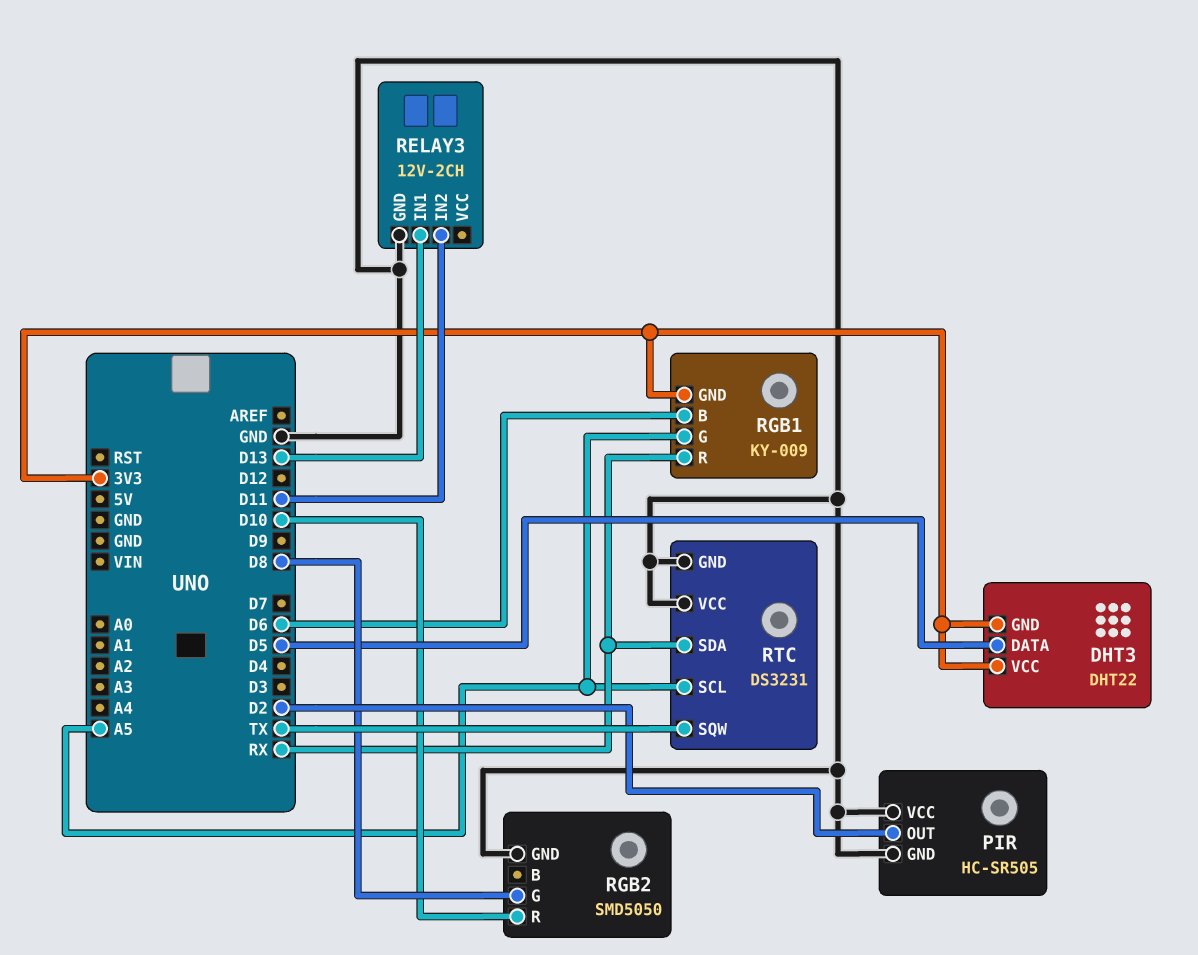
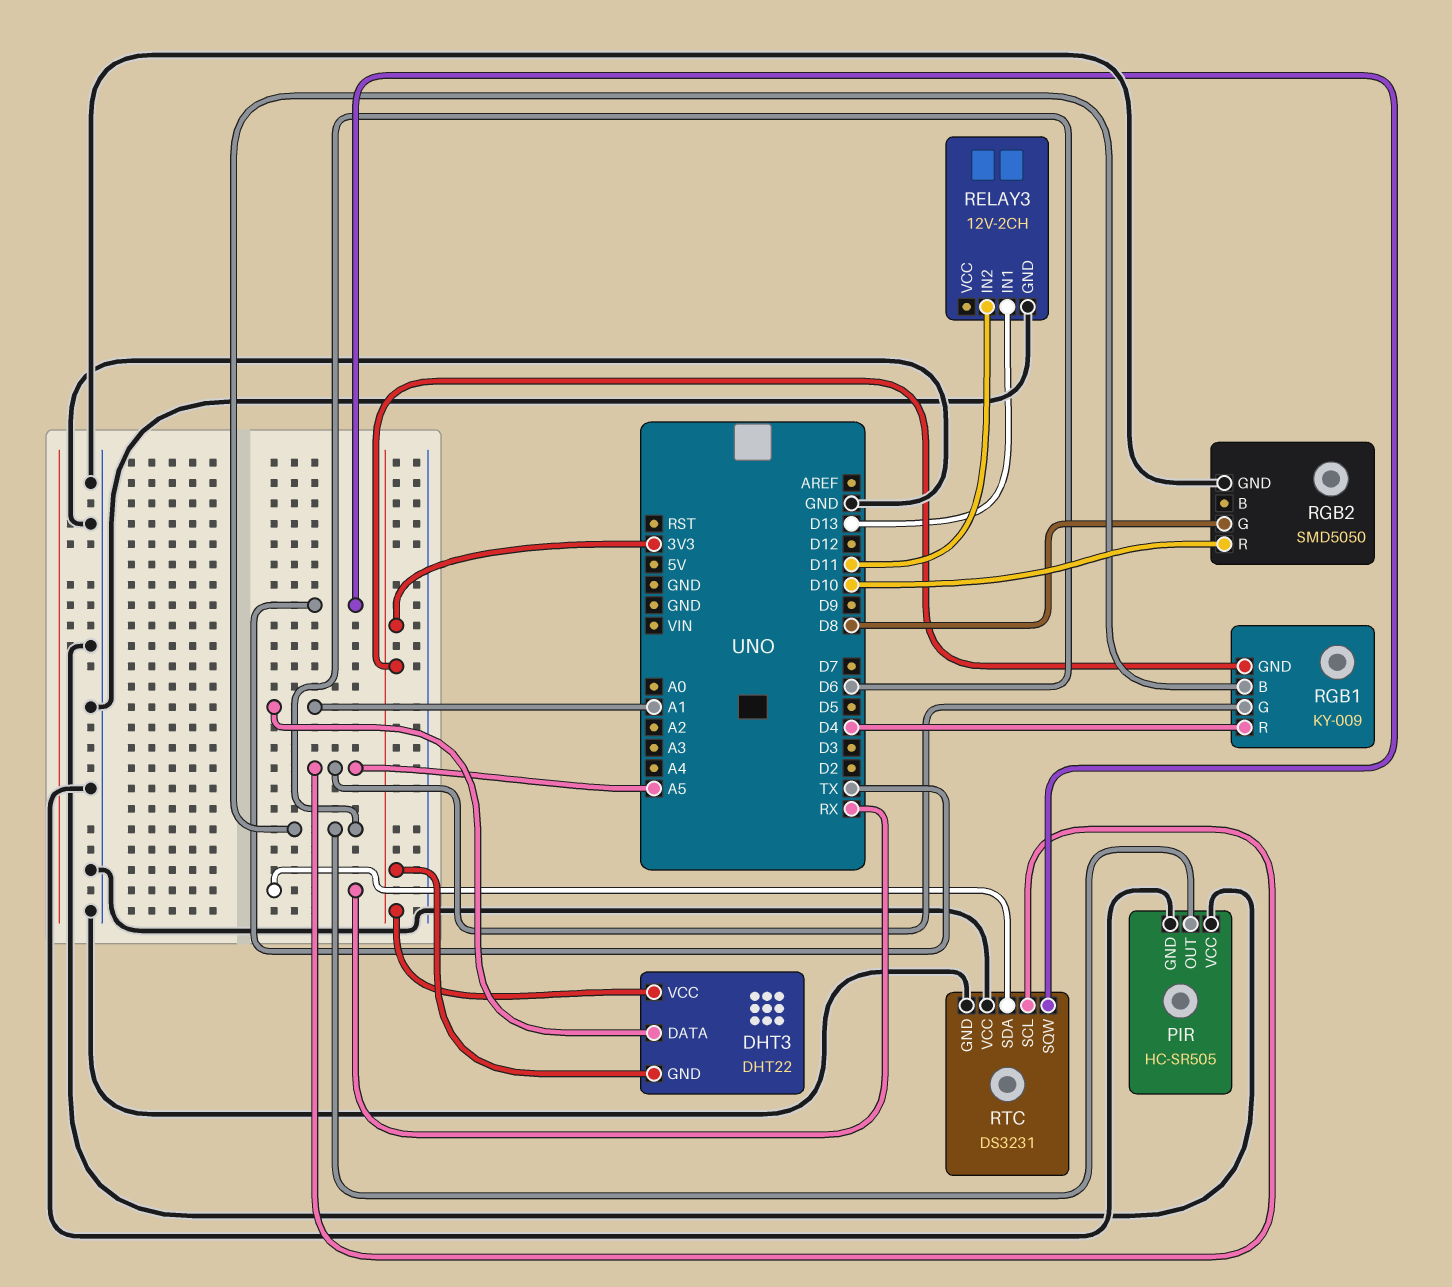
DHT3 pin DATA: D5 -> A1
PIR pin OUT: D2 -> D6
RGB1 pin R: RX -> D4

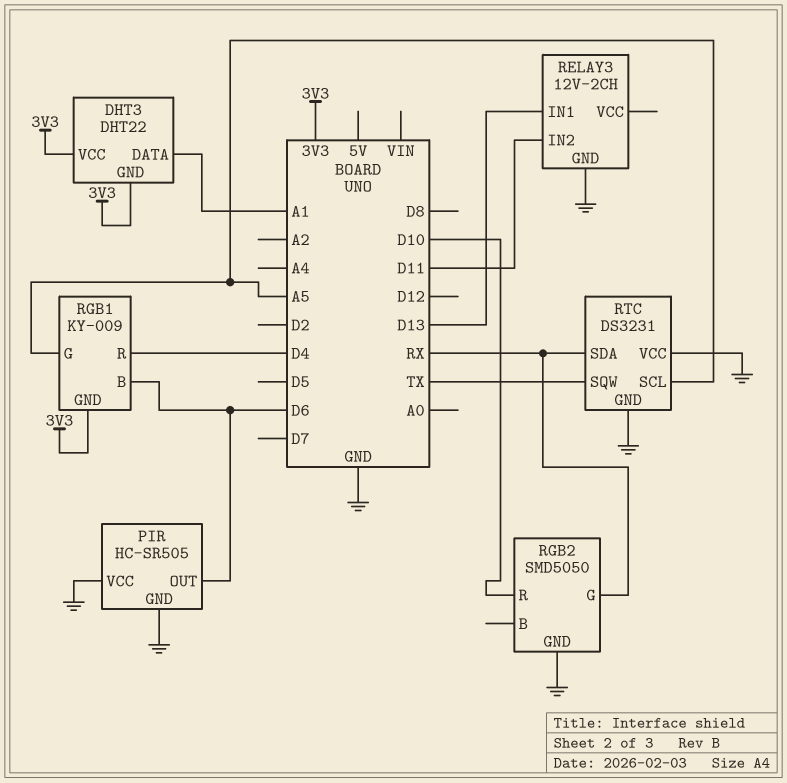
RGB2 pin G: D8 -> RX

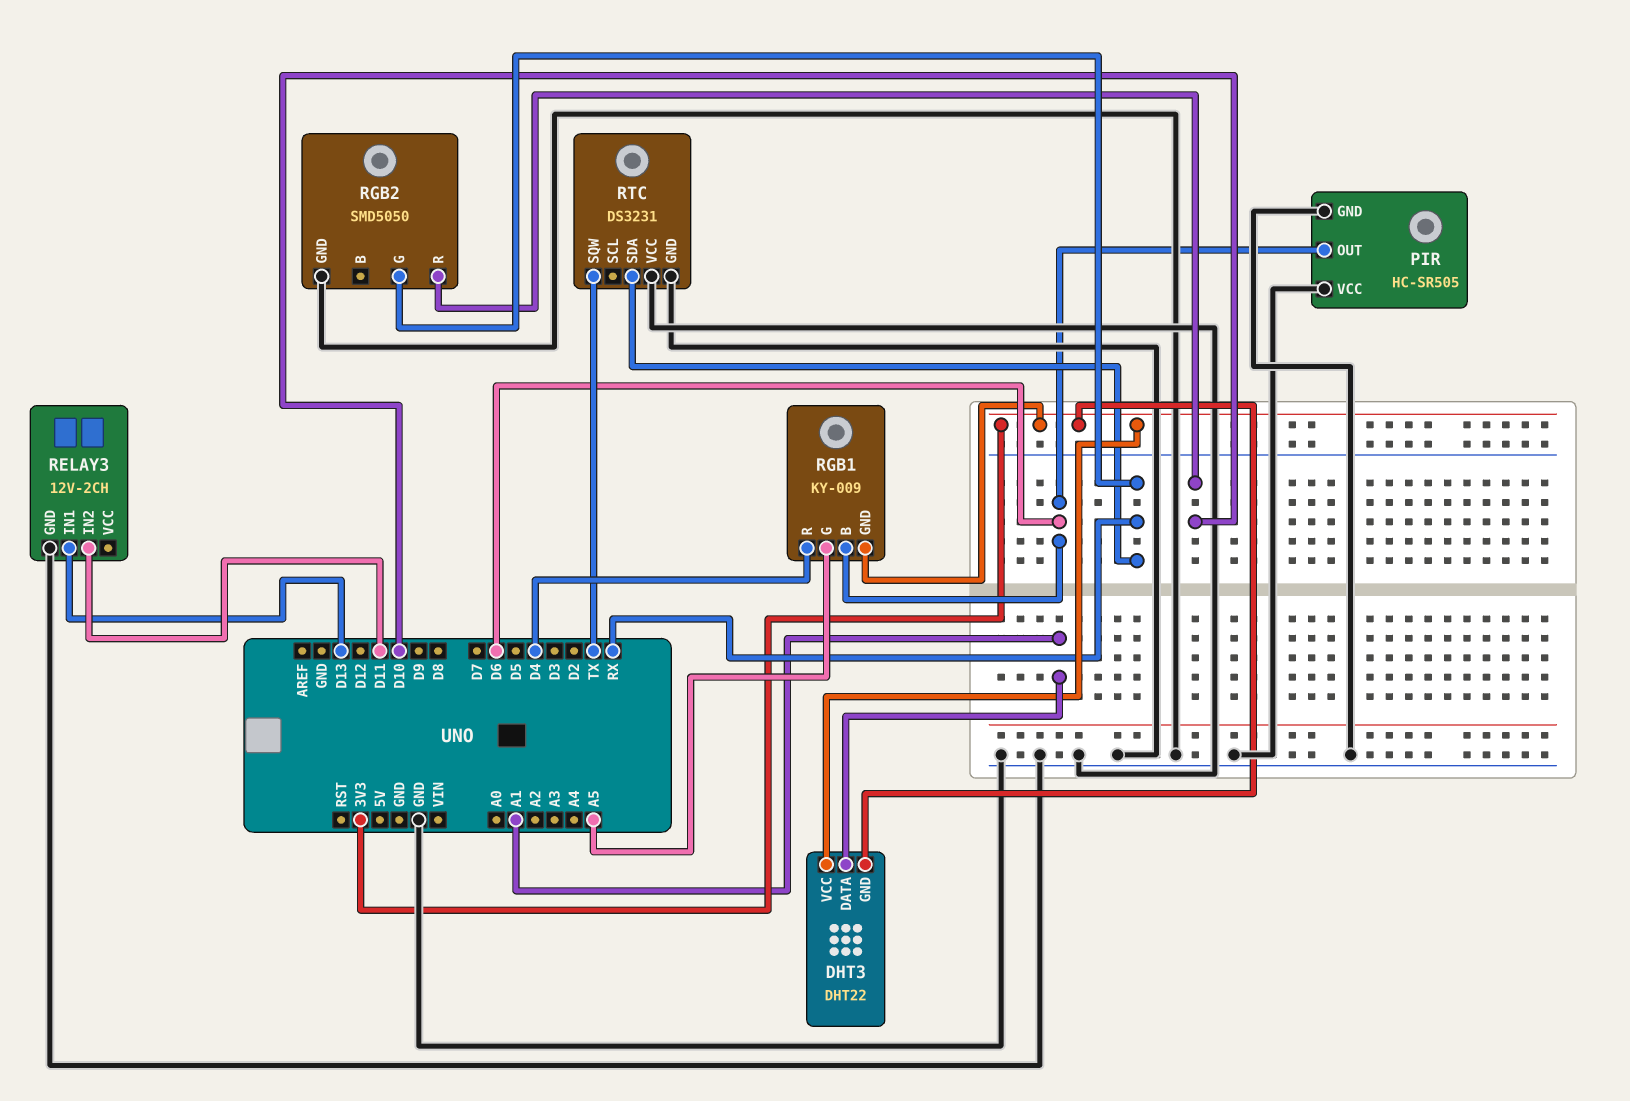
RTC pin SCL: A5 -> none

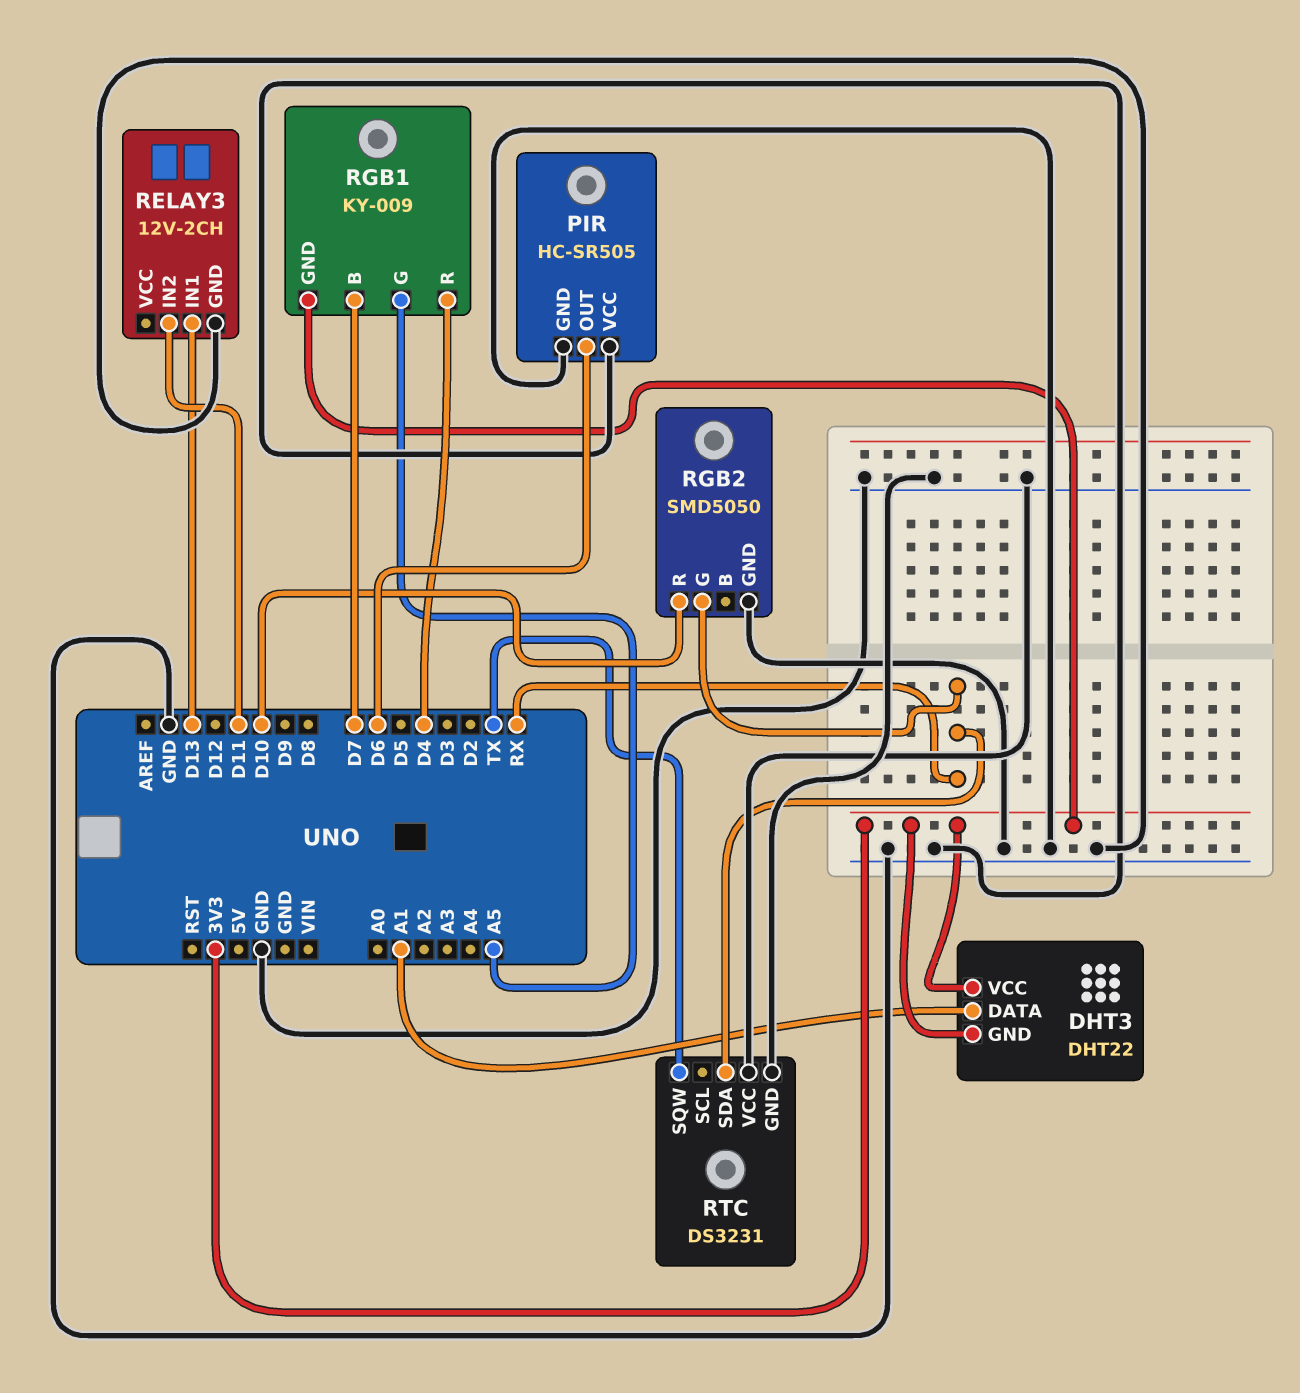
RGB1 pin B: D6 -> D7

